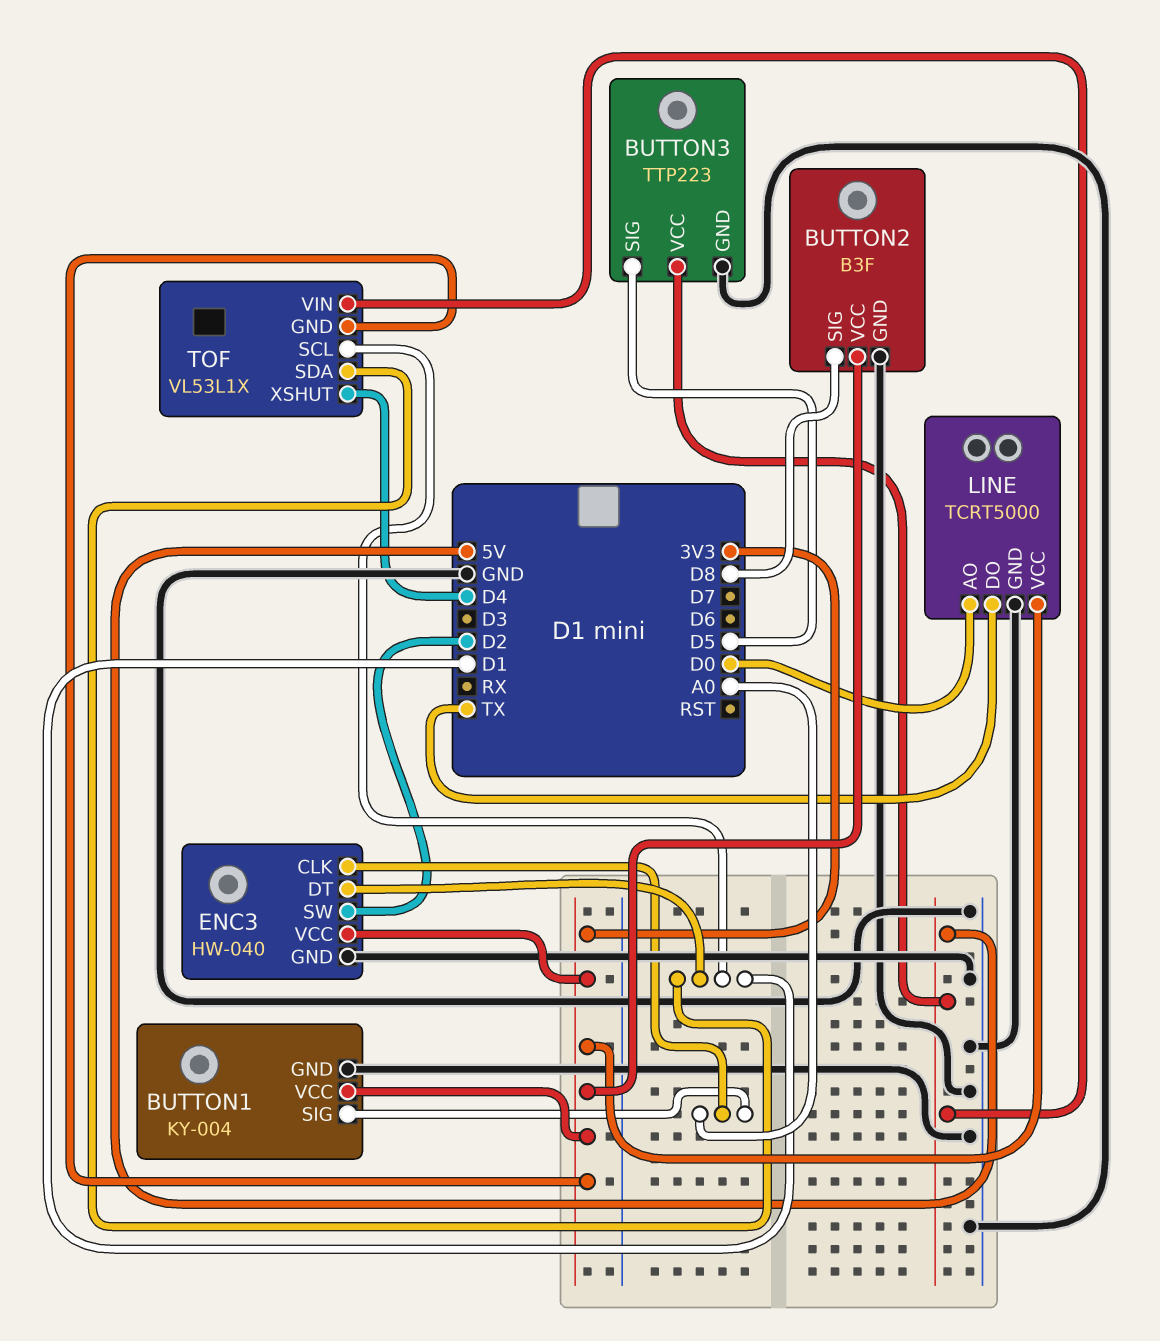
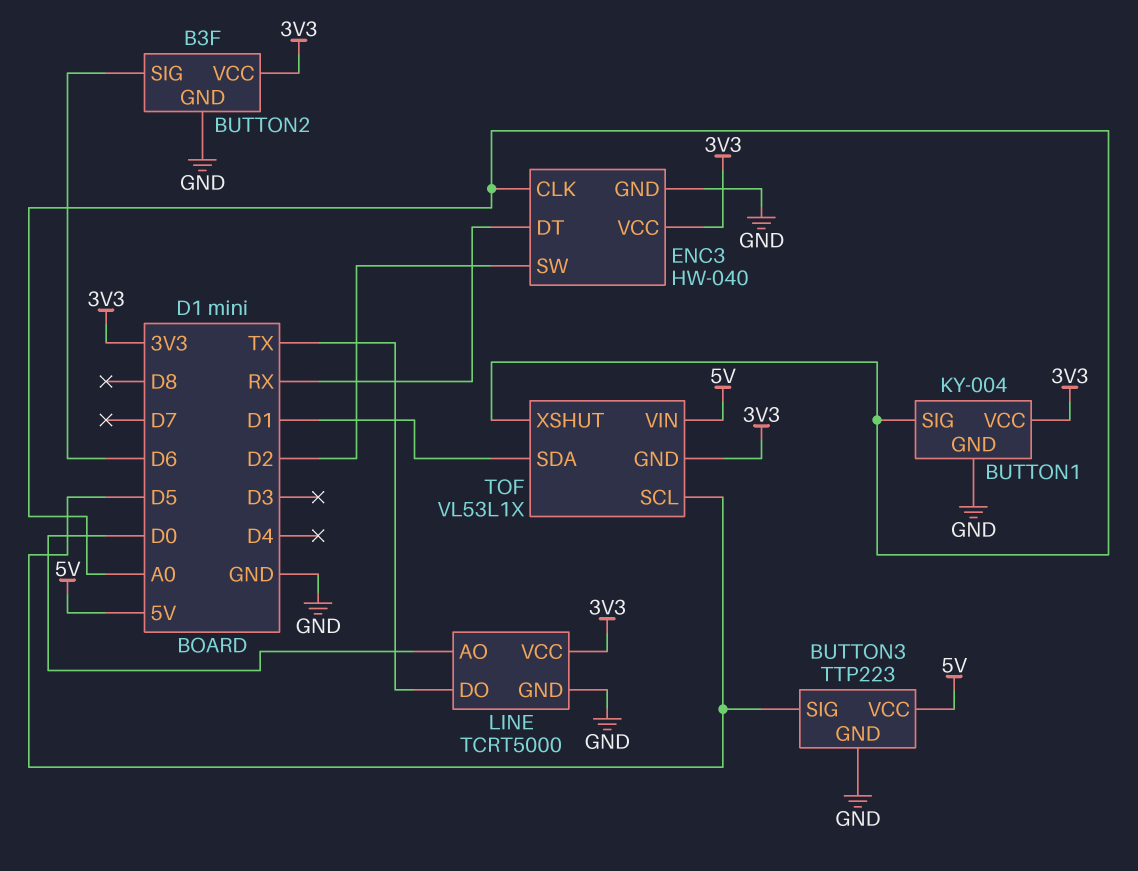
BUTTON2 pin SIG: D8 -> D6
ENC3 pin DT: D1 -> RX
TOF pin SCL: D1 -> D5
TOF pin XSHUT: D4 -> A0

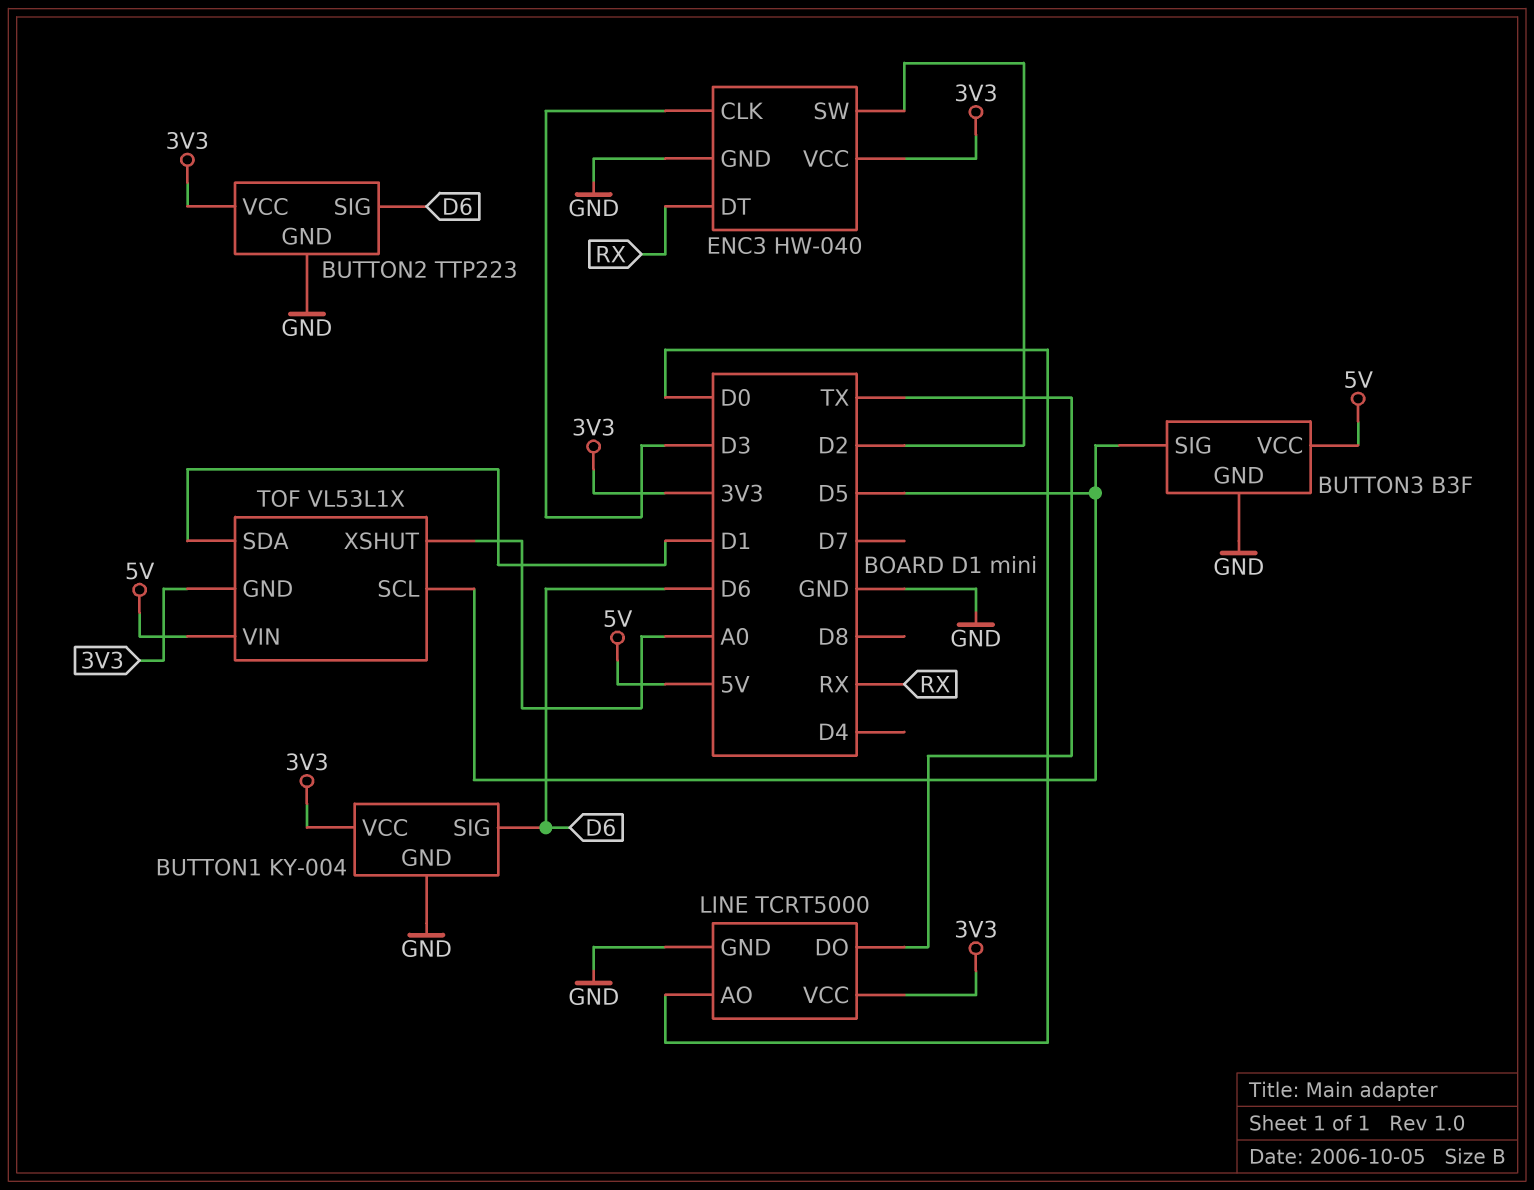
BUTTON1 pin SIG: A0 -> D6
BUTTON2: B3F -> TTP223
BUTTON3: TTP223 -> B3F
ENC3 pin CLK: A0 -> D3

